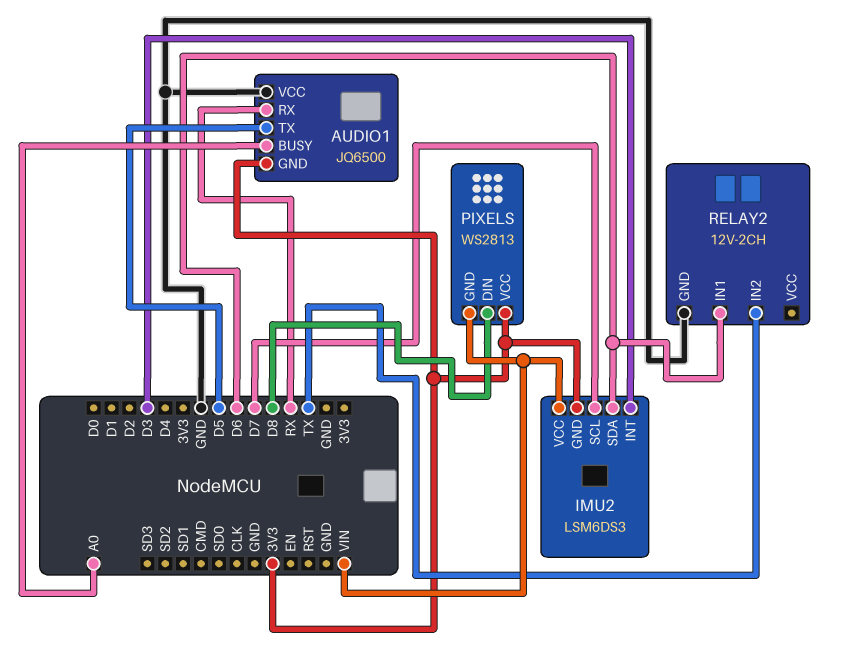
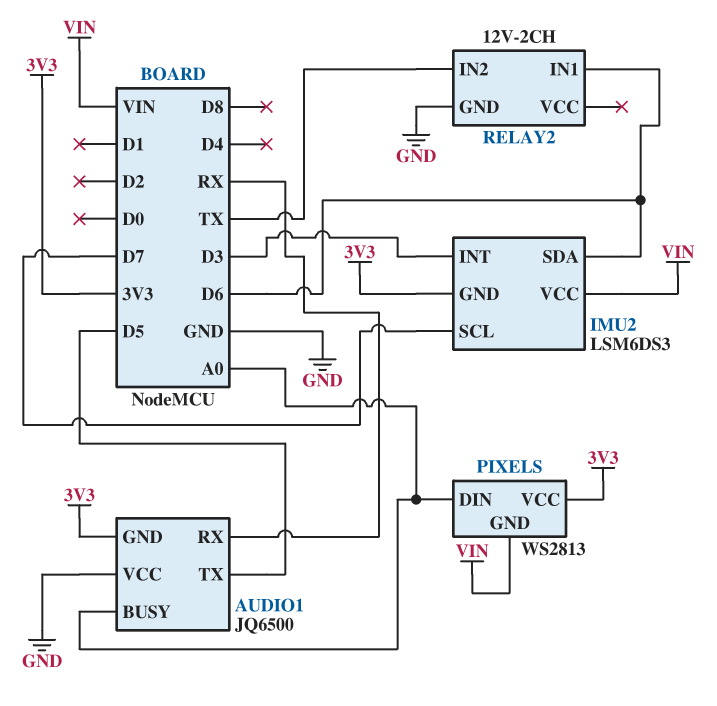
PIXELS pin DIN: D8 -> A0

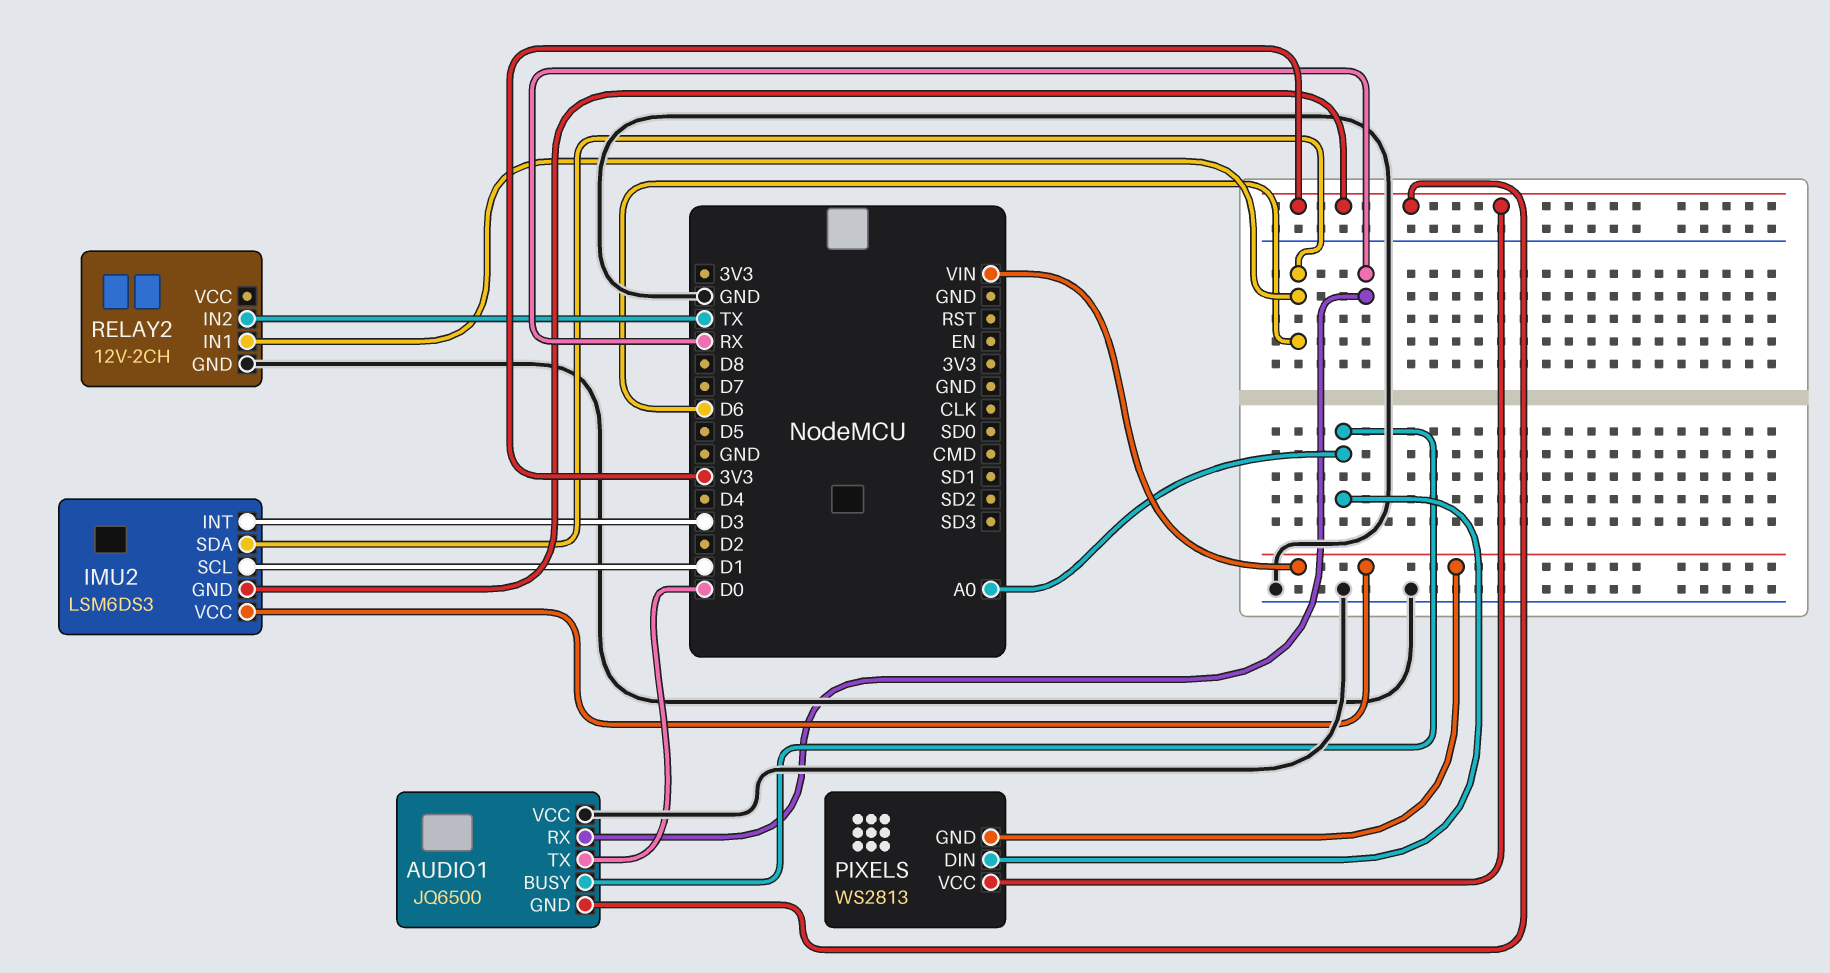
AUDIO1 pin TX: D5 -> D0
IMU2 pin SCL: D7 -> D1

